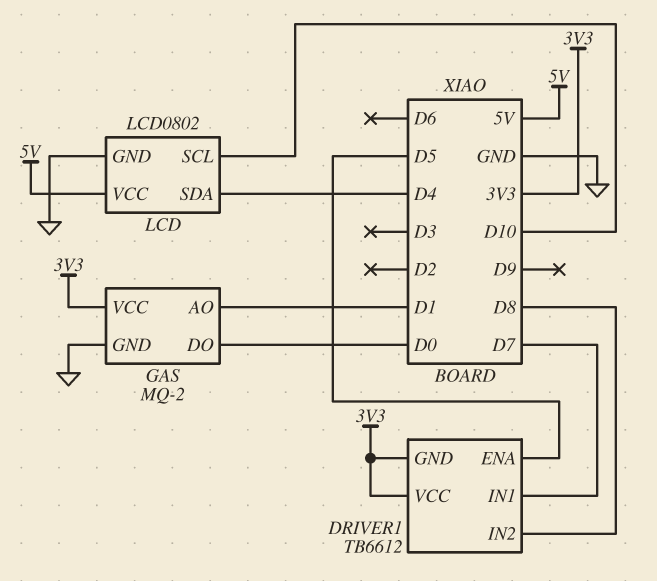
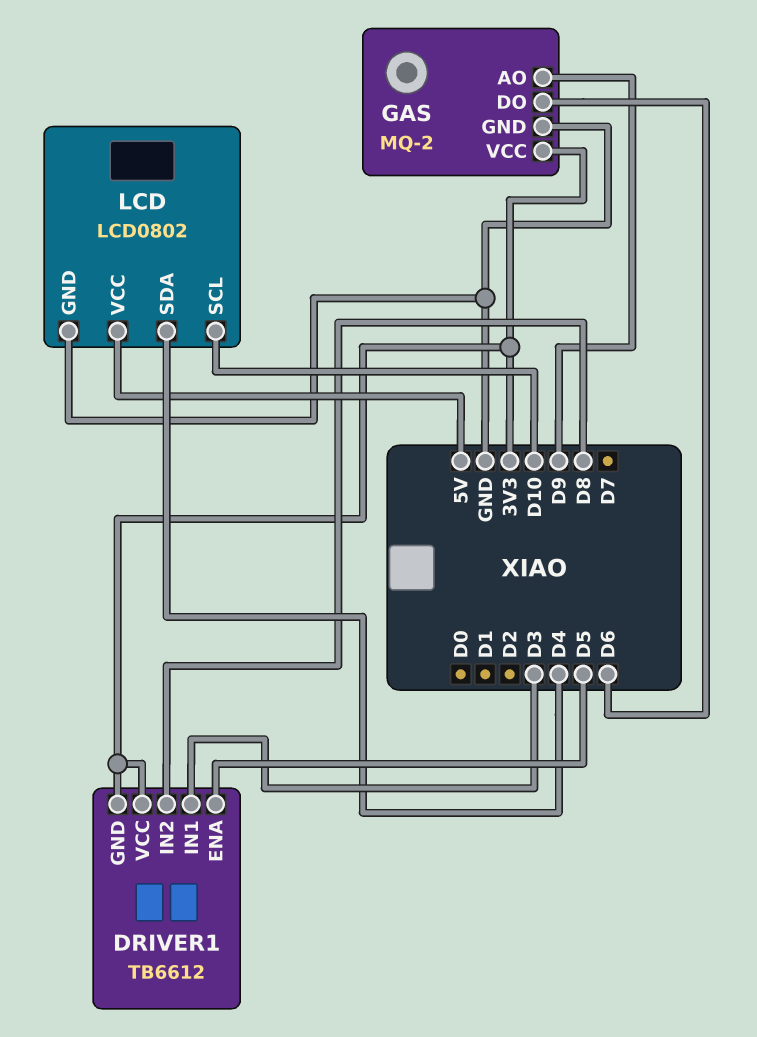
DRIVER1 pin IN1: D7 -> D3
GAS pin AO: D1 -> D9
GAS pin DO: D0 -> D6

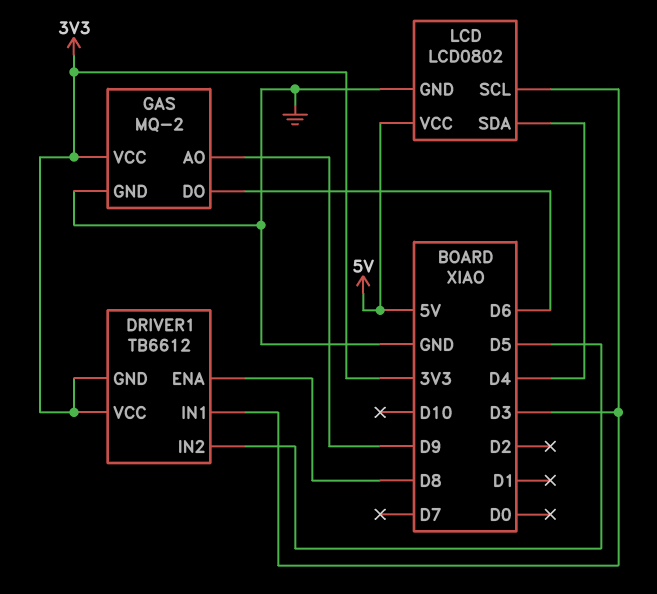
DRIVER1 pin ENA: D5 -> D8
DRIVER1 pin IN2: D8 -> D5
LCD pin SCL: D10 -> D3

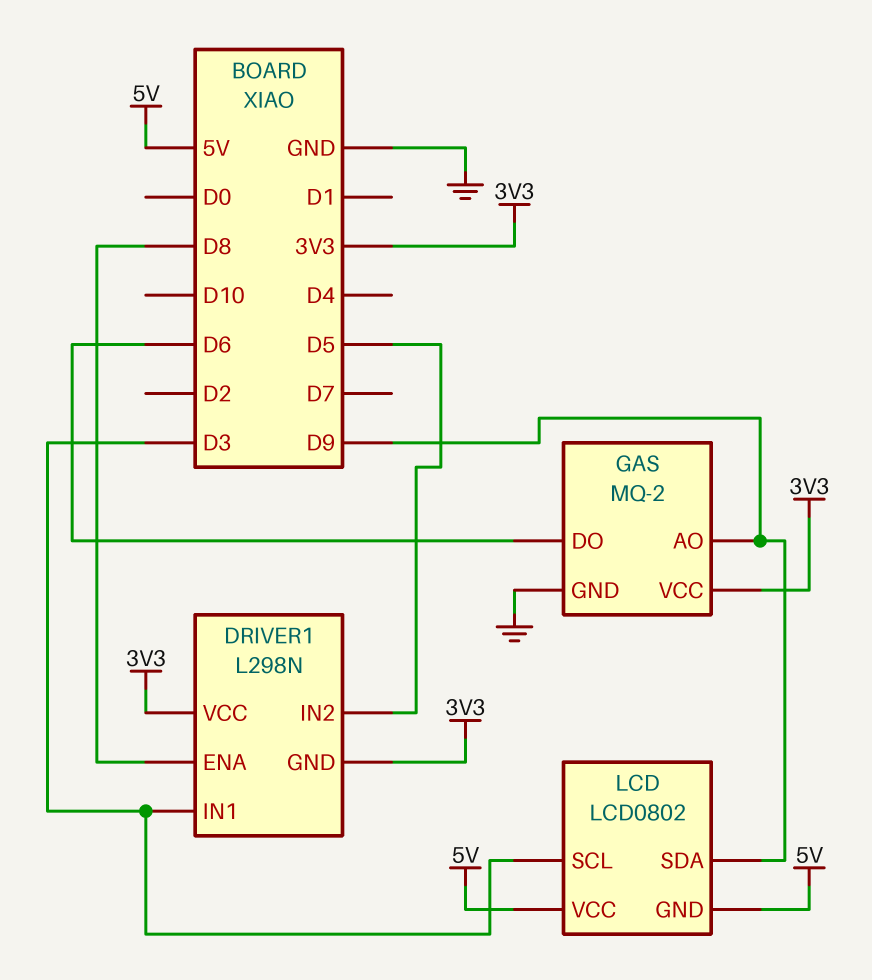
DRIVER1: TB6612 -> L298N
LCD pin GND: GND -> 5V
LCD pin SDA: D4 -> D9

